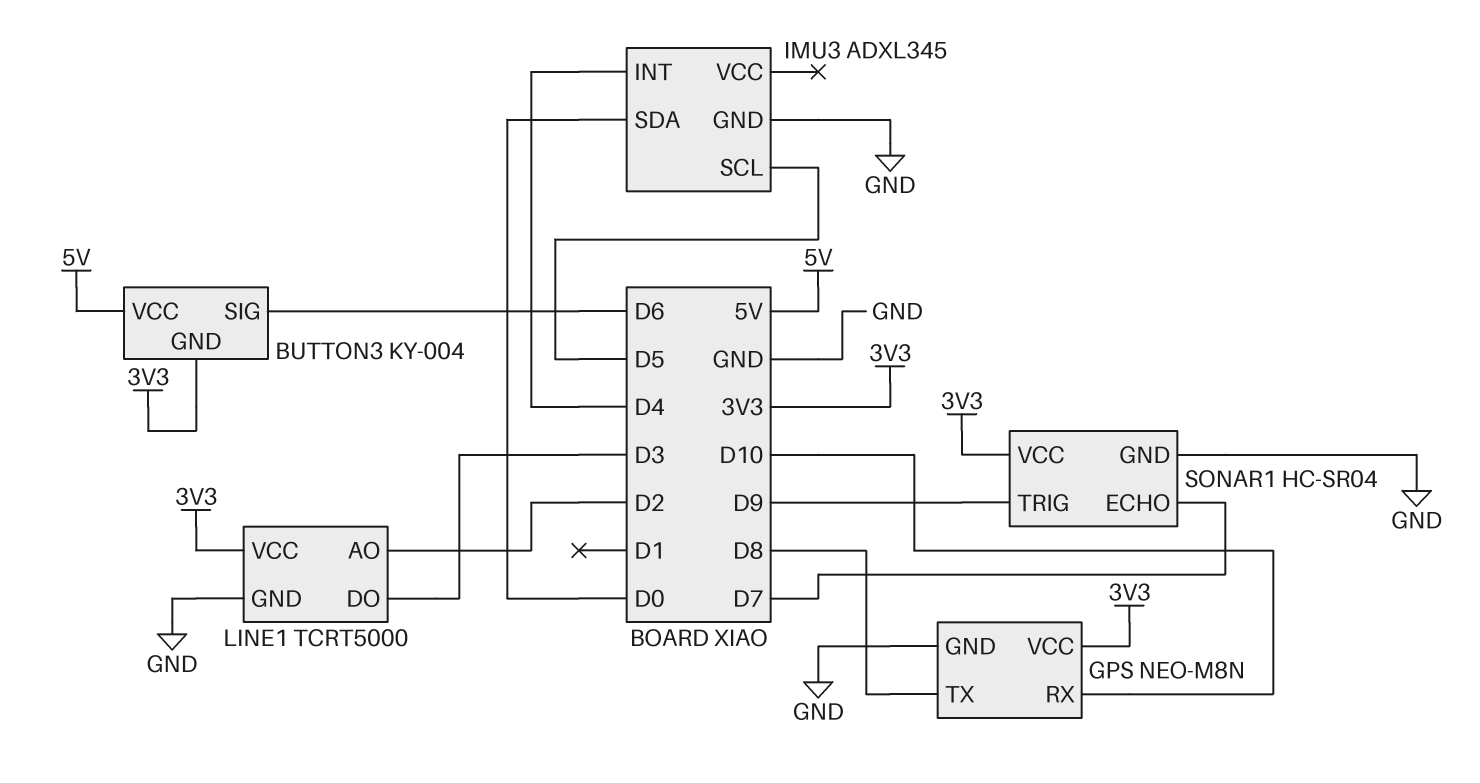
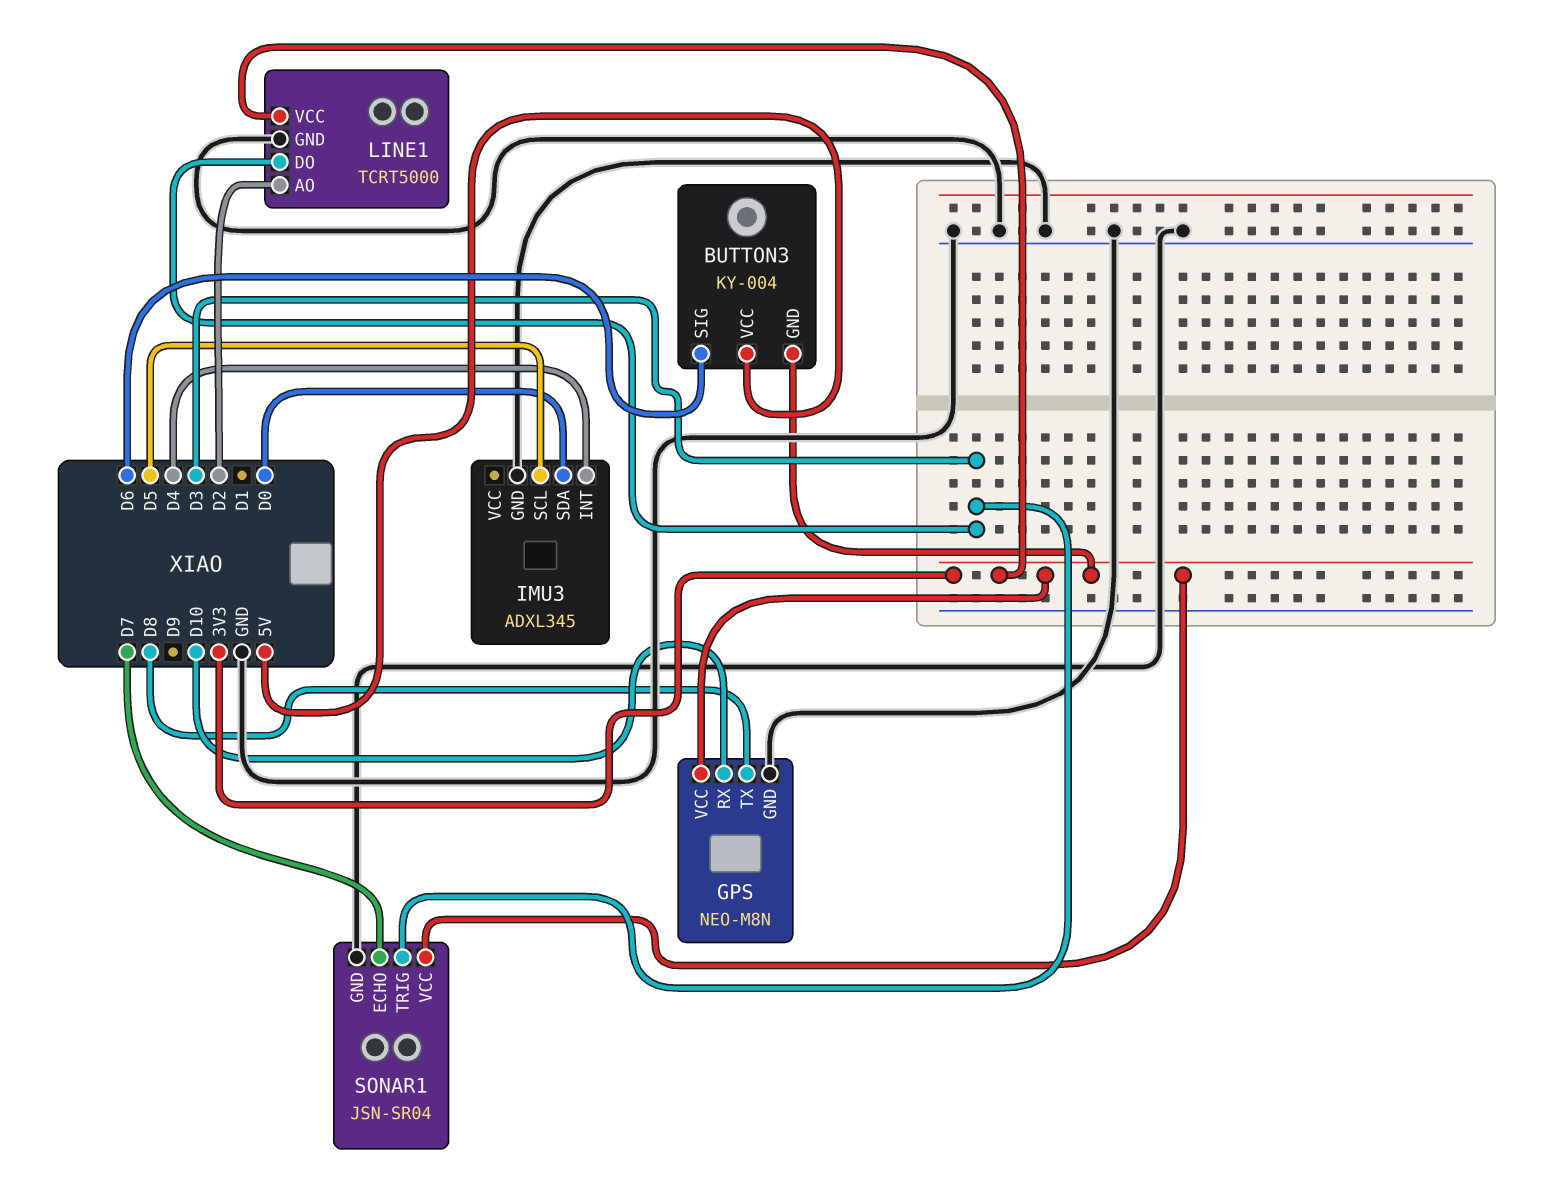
SONAR1: HC-SR04 -> JSN-SR04
SONAR1 pin TRIG: D9 -> D3

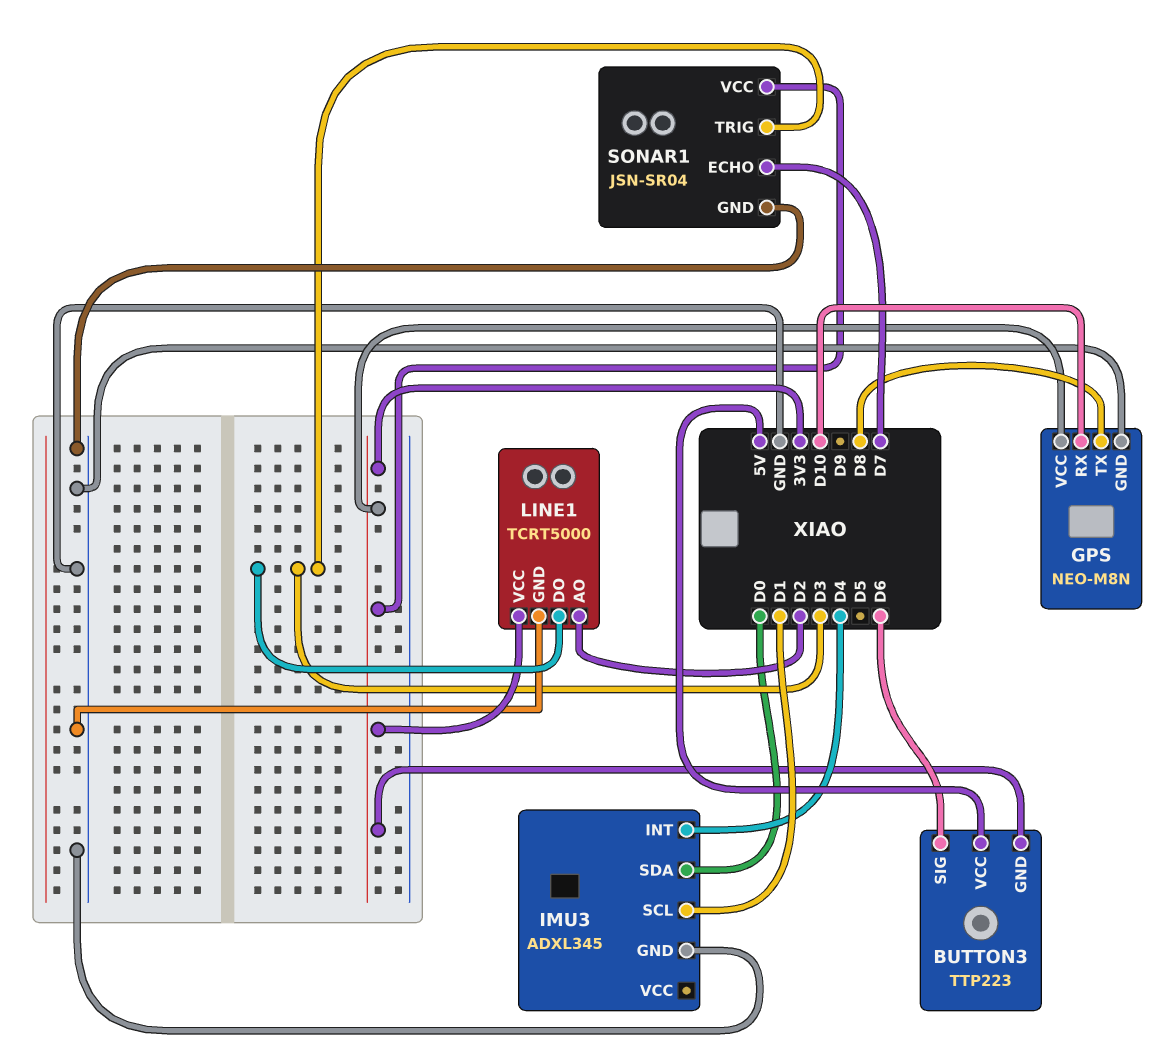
BUTTON3: KY-004 -> TTP223
IMU3 pin SCL: D5 -> D1

